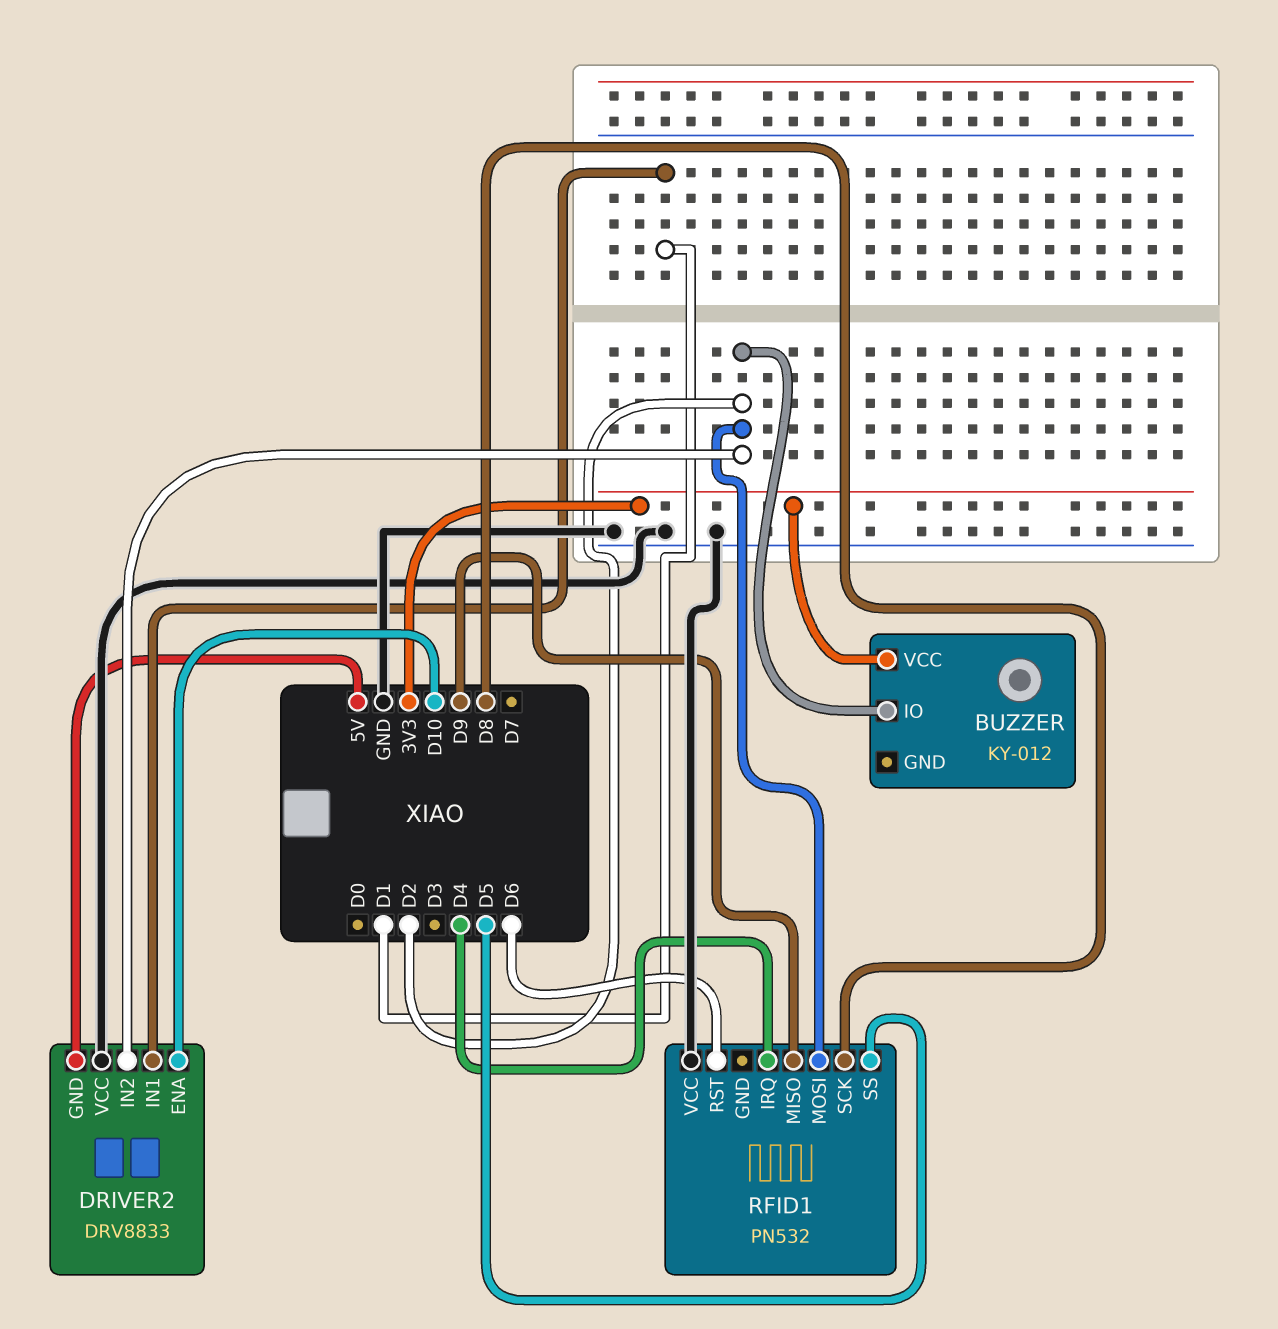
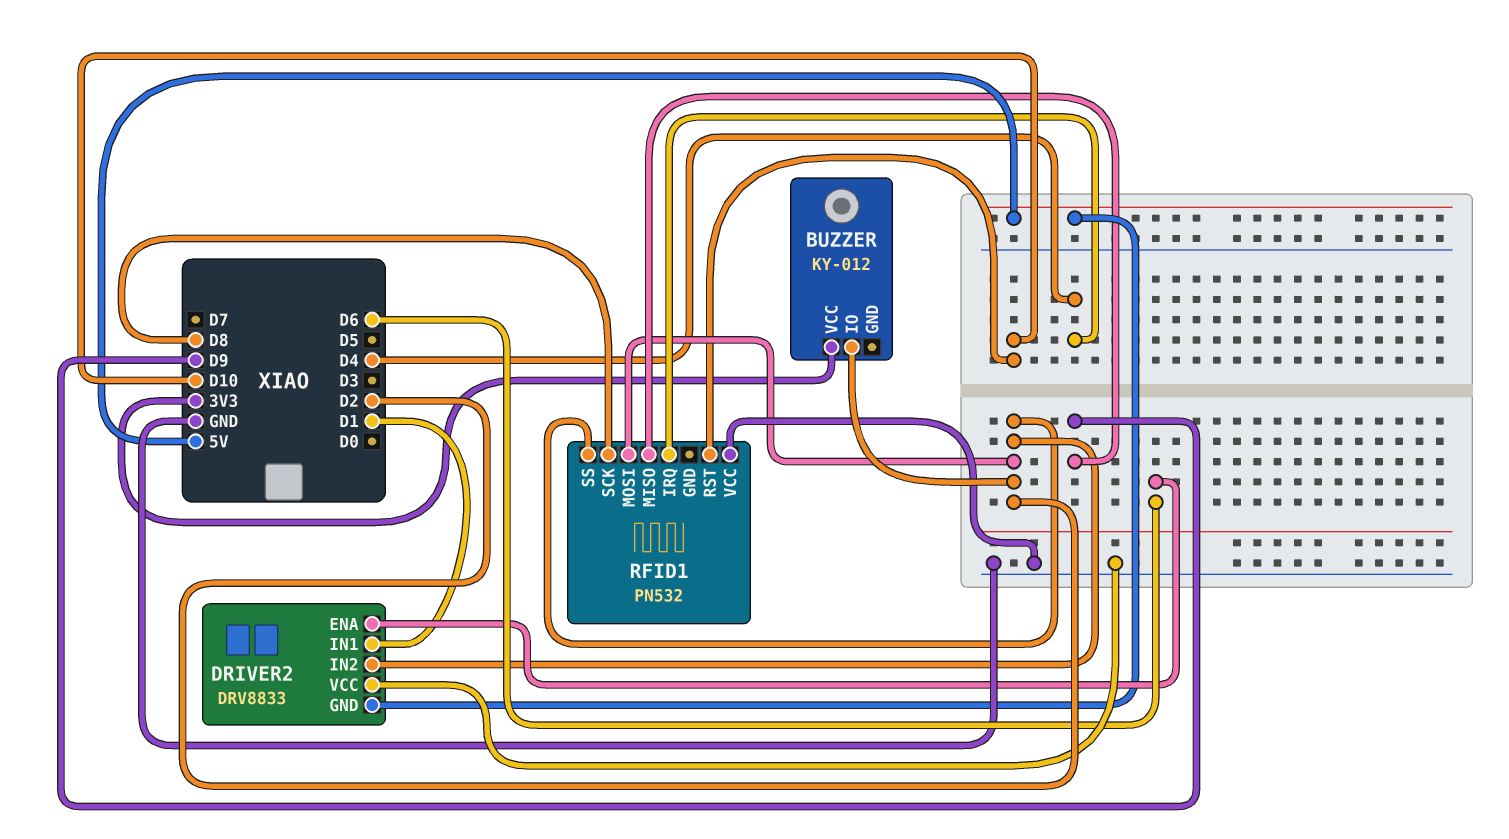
DRIVER2 pin ENA: D10 -> D6
RFID1 pin RST: D6 -> D10
RFID1 pin SS: D5 -> D2

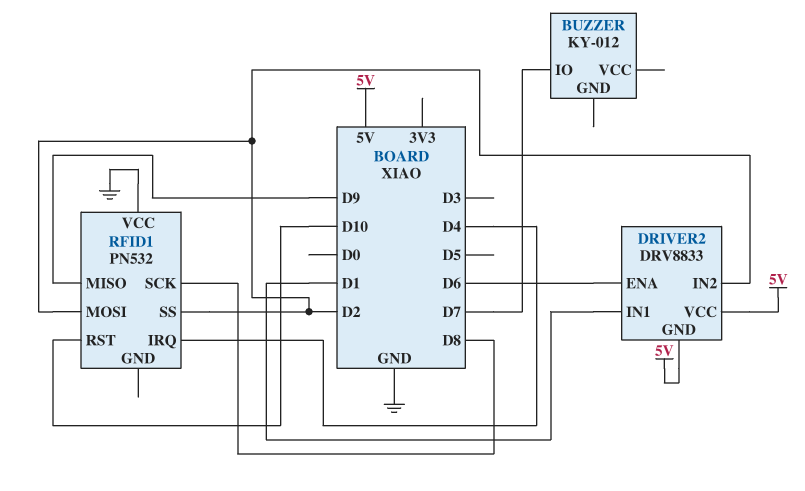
BUZZER pin IO: D2 -> D7
BUZZER pin VCC: 3V3 -> none
DRIVER2 pin VCC: GND -> 5V

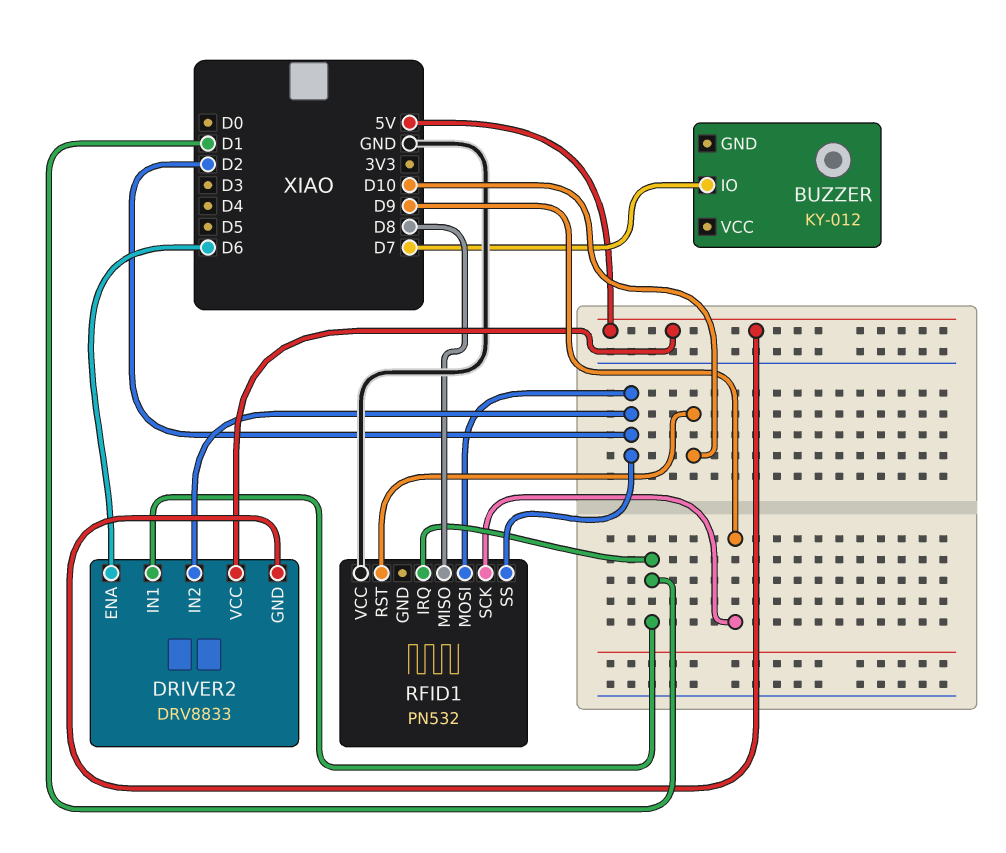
RFID1 pin IRQ: D4 -> D1
RFID1 pin MISO: D9 -> D8
RFID1 pin SCK: D8 -> D9

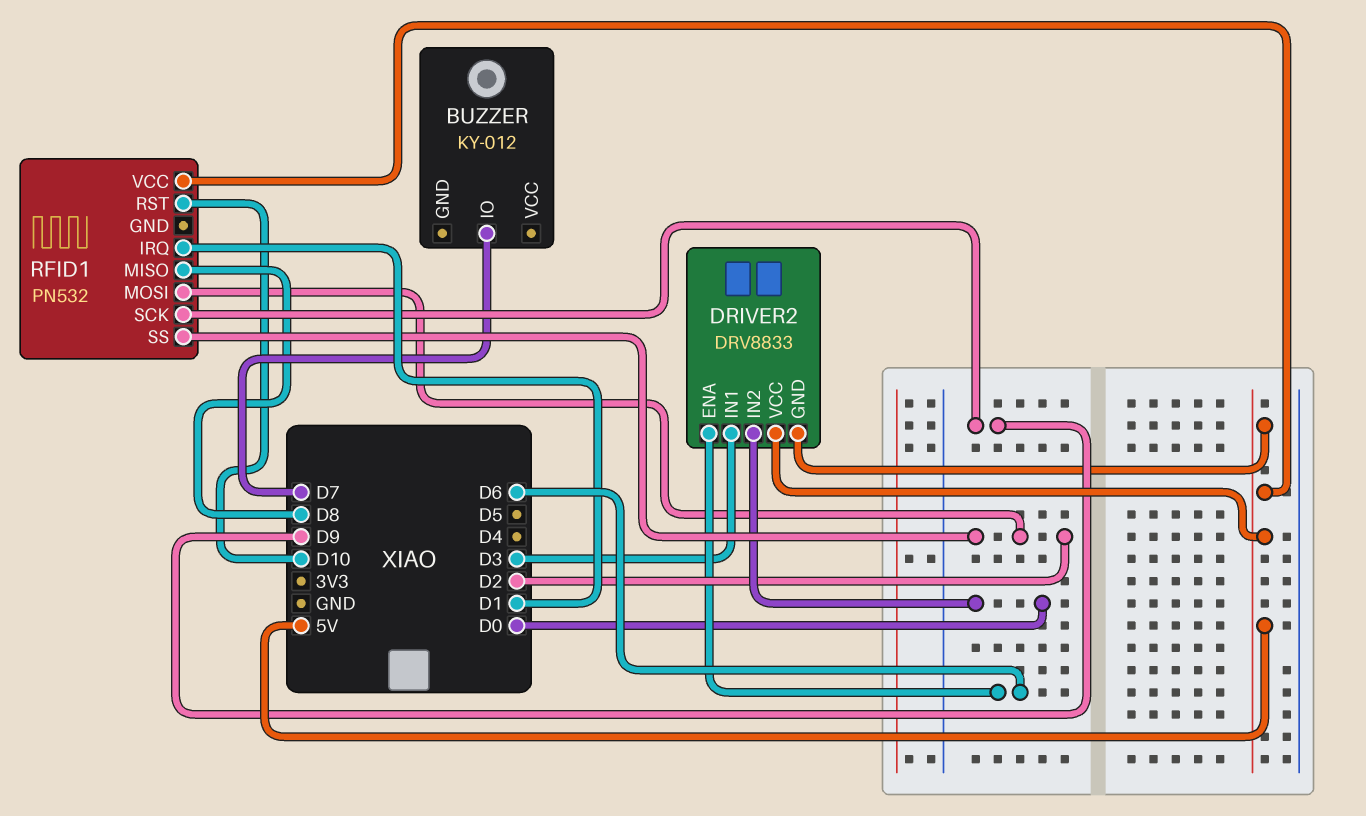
DRIVER2 pin IN1: D1 -> D3
DRIVER2 pin IN2: D2 -> D0
RFID1 pin VCC: GND -> 5V

